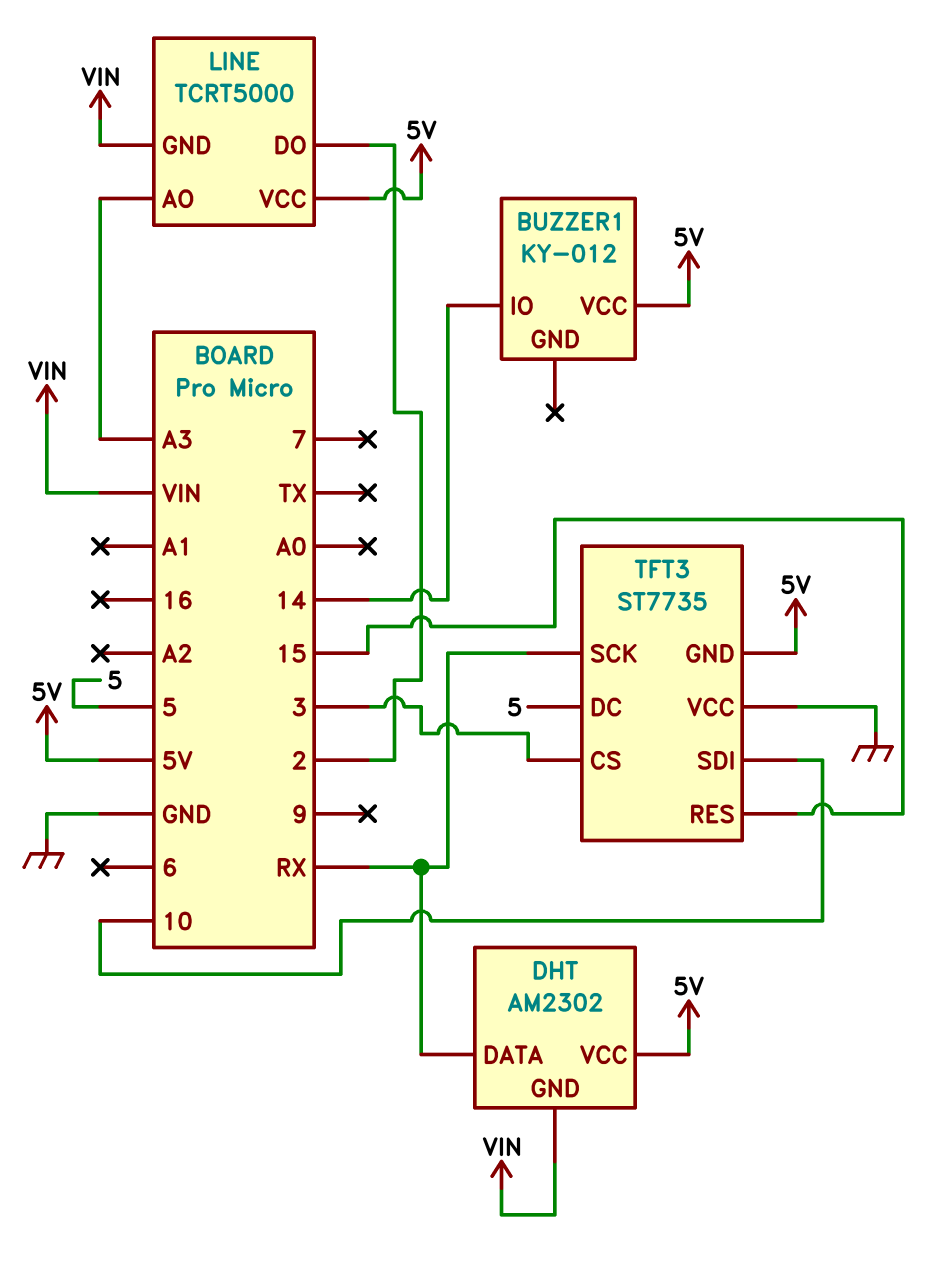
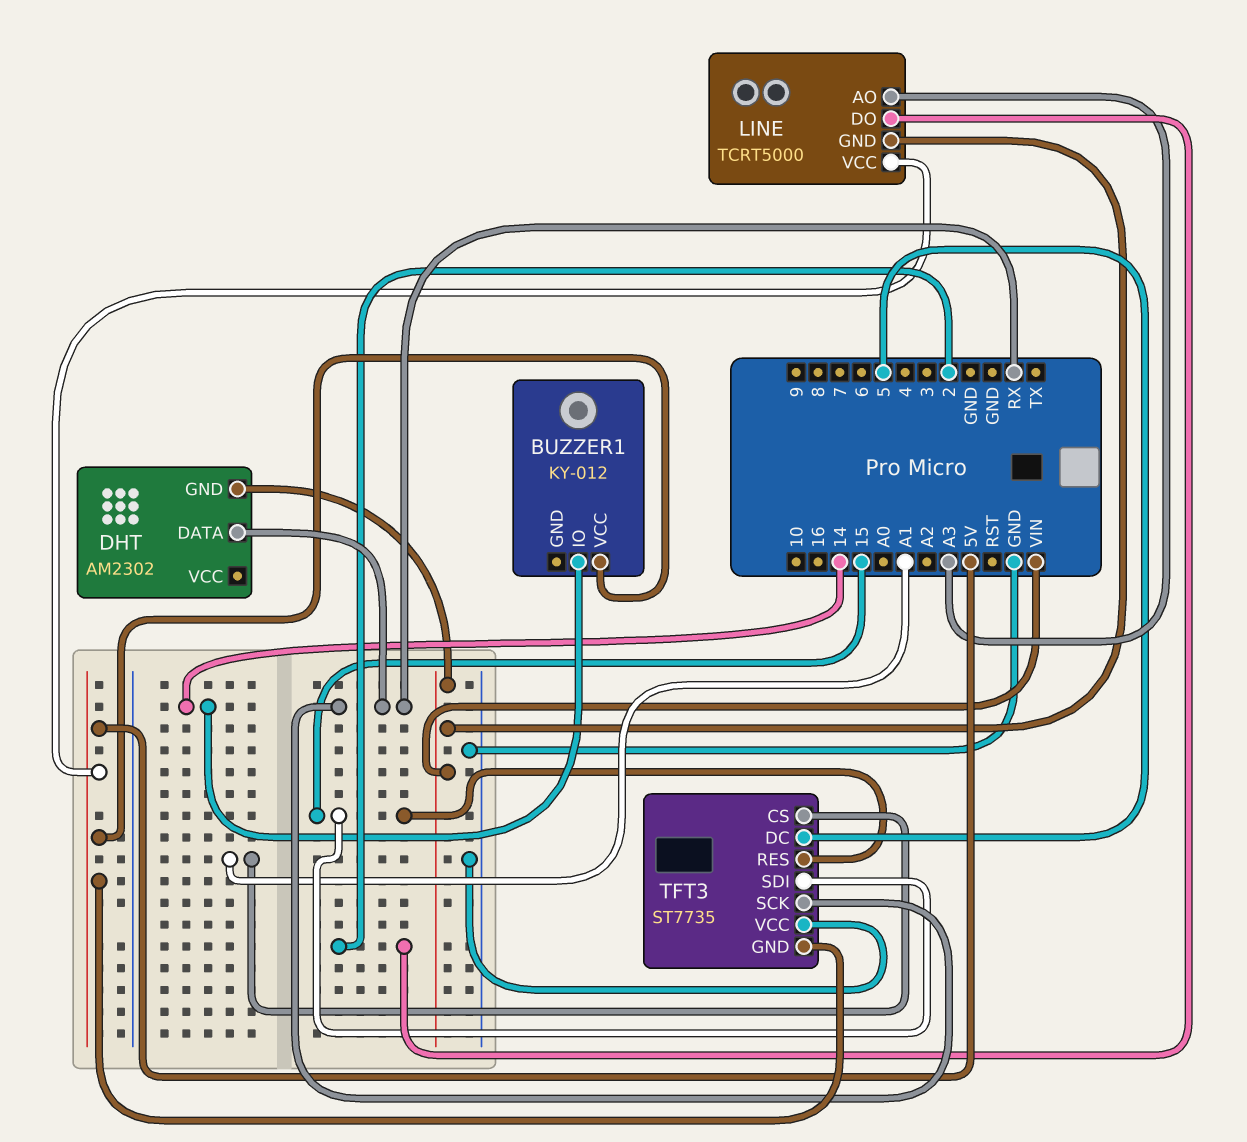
DHT pin VCC: 5V -> none
TFT3 pin CS: 3 -> A1
TFT3 pin SDI: 10 -> 15

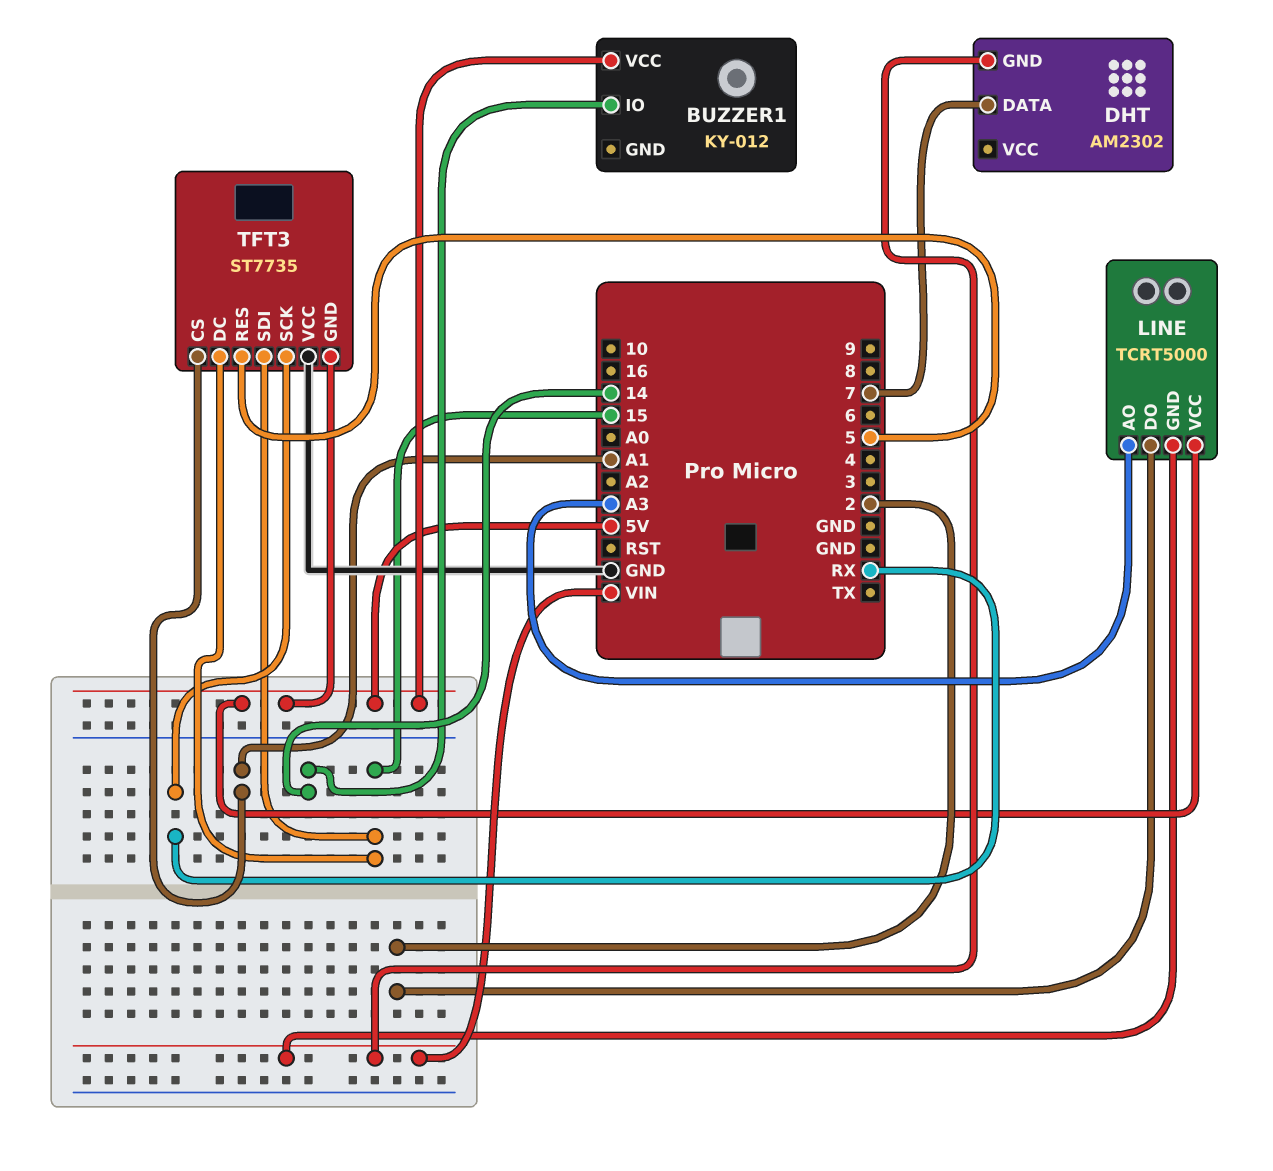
DHT pin DATA: RX -> 7
TFT3 pin DC: 5 -> 15
TFT3 pin RES: 15 -> 5

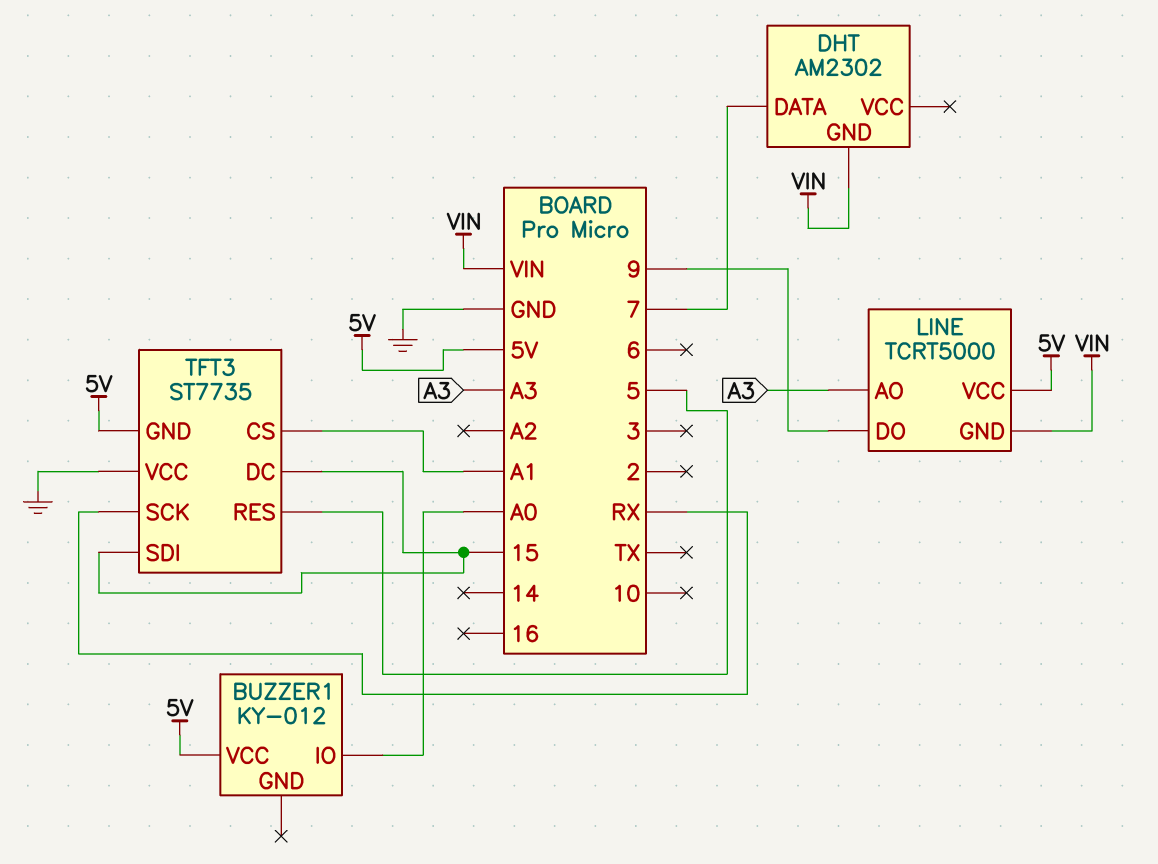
BUZZER1 pin IO: 14 -> A0
LINE pin DO: 2 -> 9

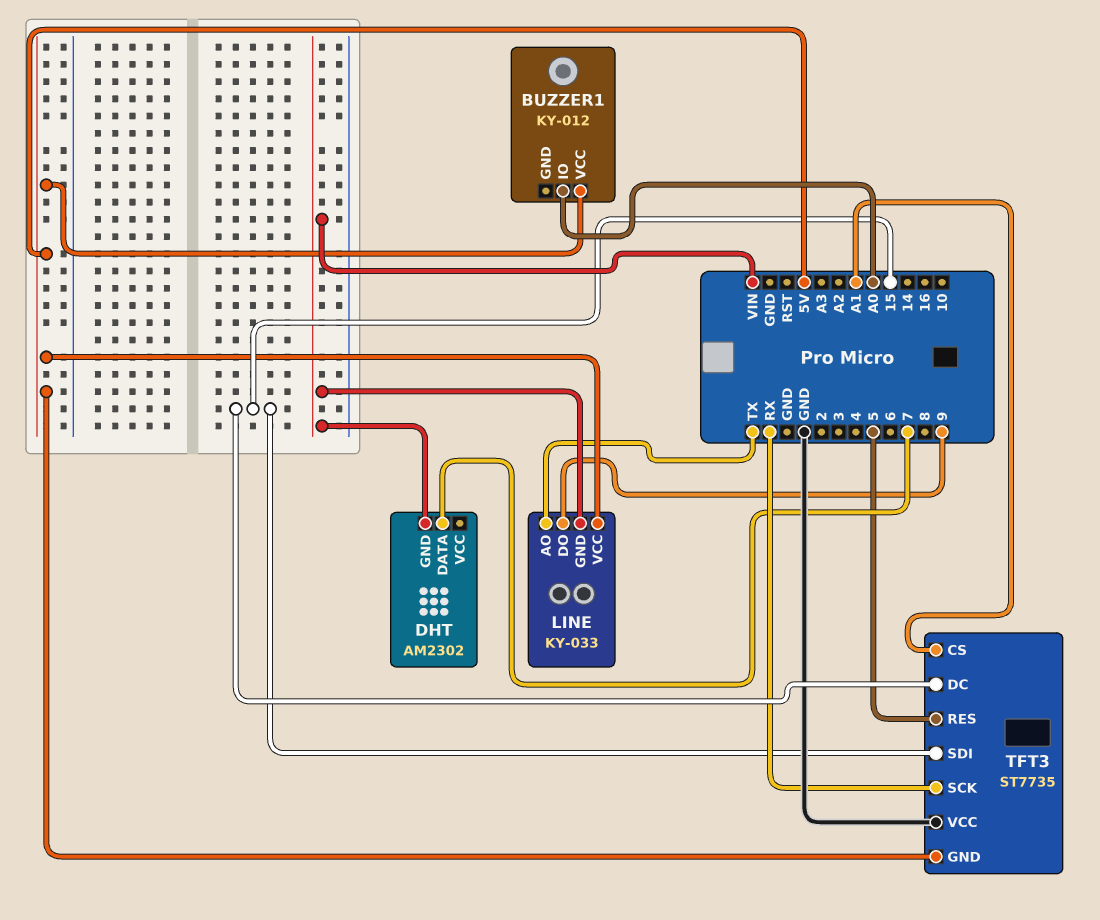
LINE: TCRT5000 -> KY-033
LINE pin AO: A3 -> TX

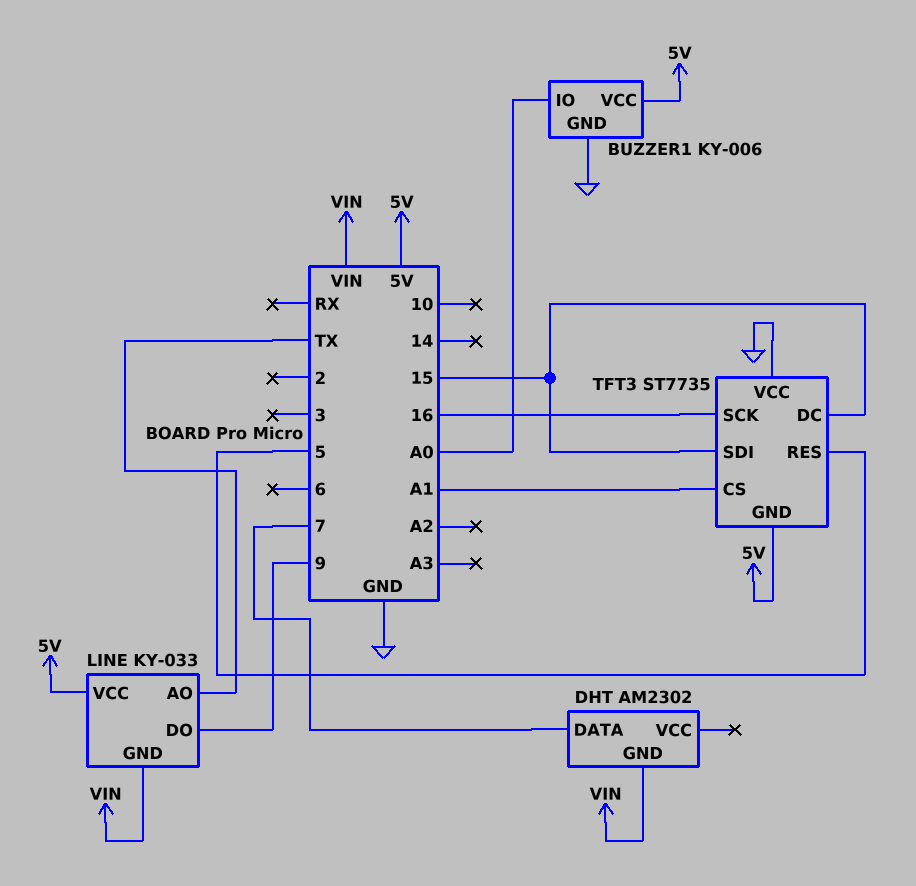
BUZZER1: KY-012 -> KY-006
BUZZER1 pin GND: none -> GND
TFT3 pin SCK: RX -> 16

